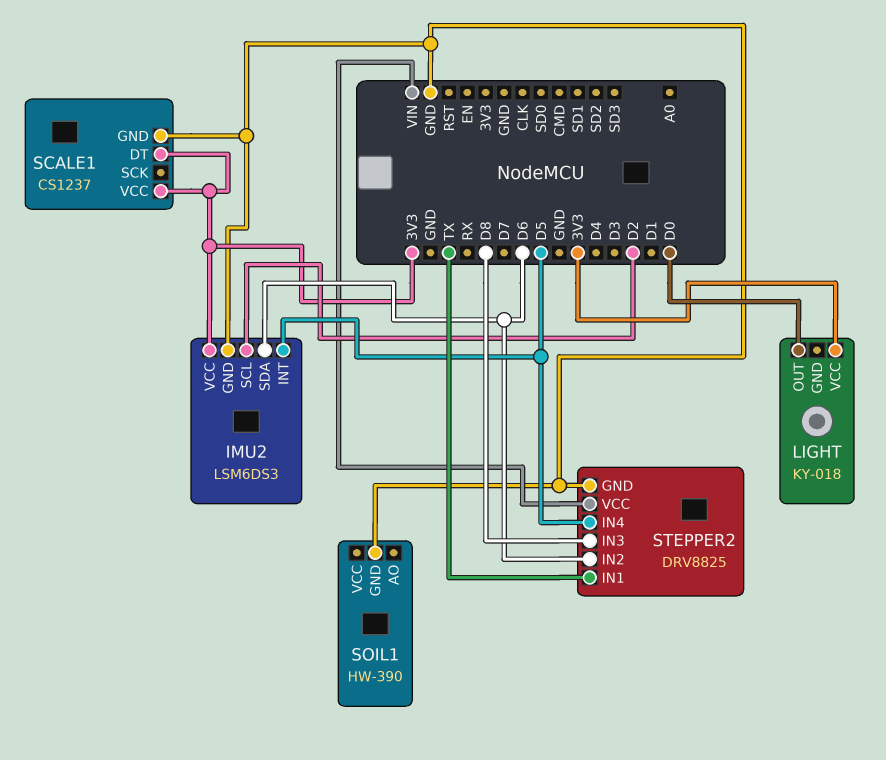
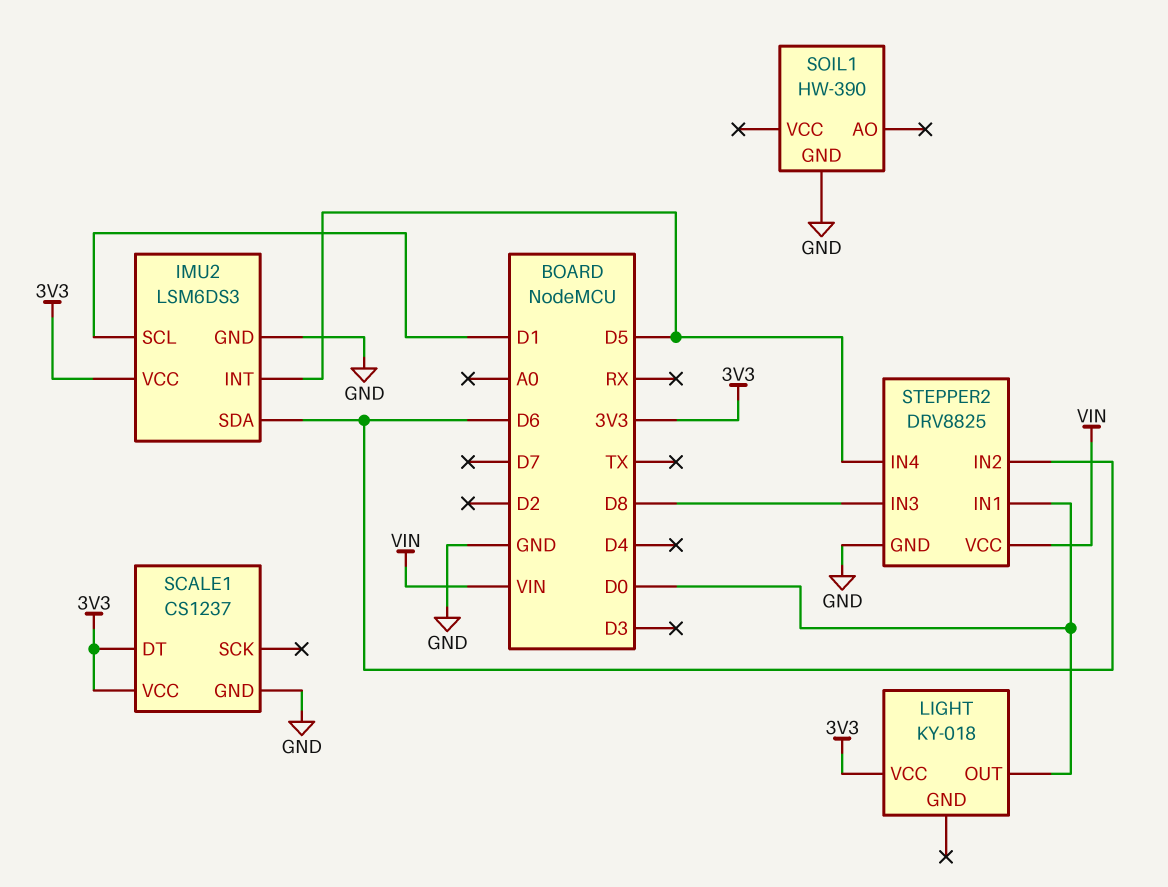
IMU2 pin SCL: D2 -> D1
STEPPER2 pin IN1: TX -> D0

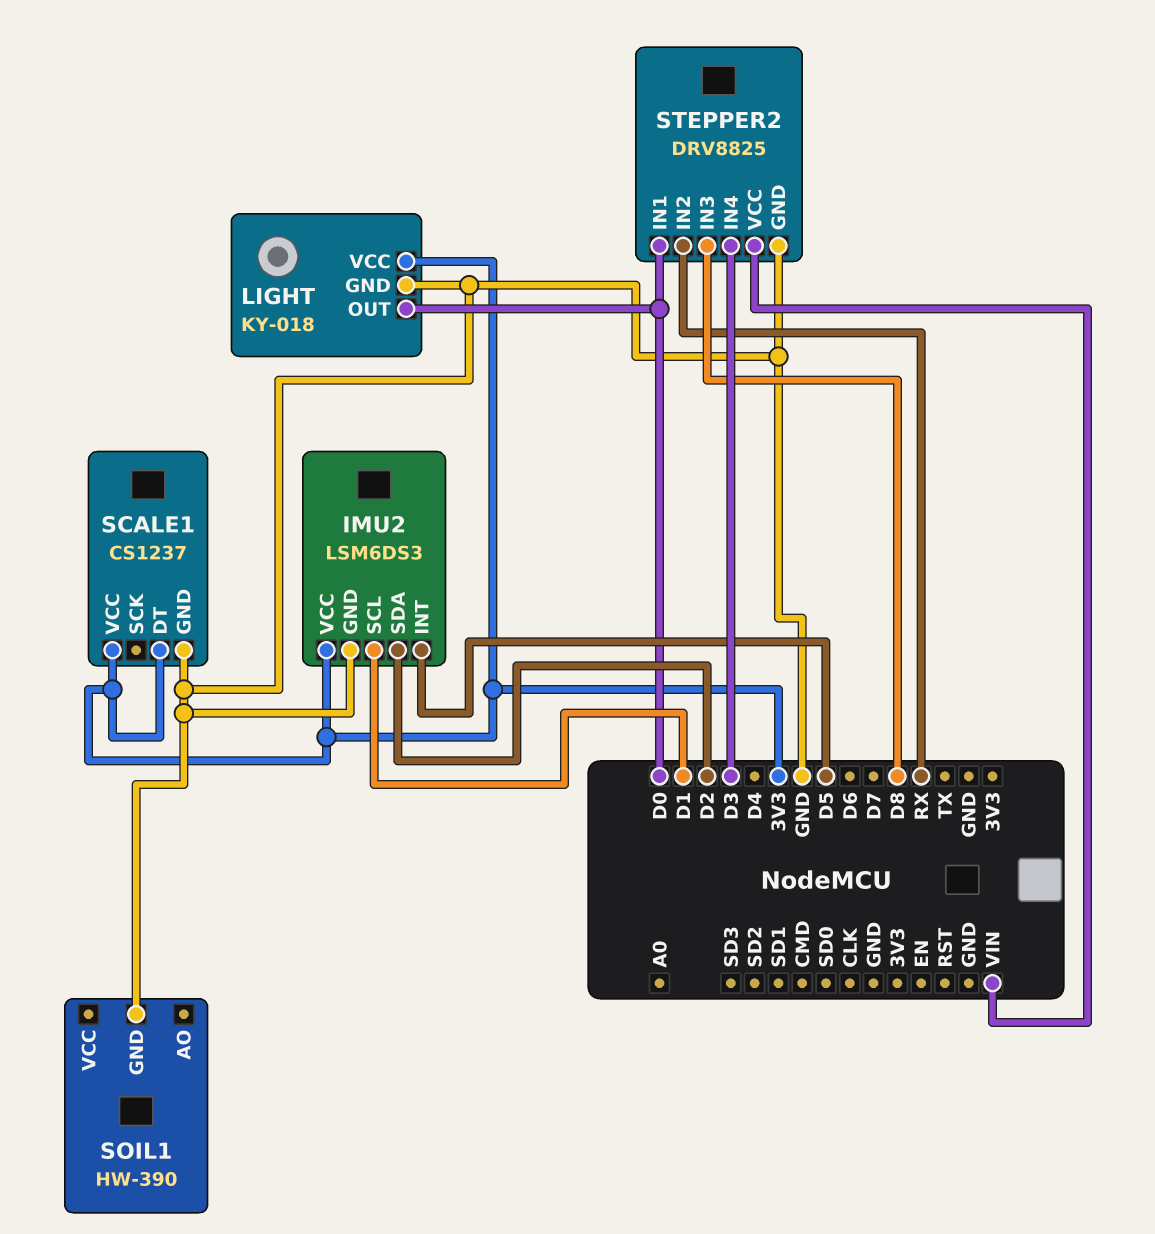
IMU2 pin SDA: D6 -> D2
LIGHT pin GND: none -> GND
STEPPER2 pin IN2: D6 -> RX
STEPPER2 pin IN4: D5 -> D3

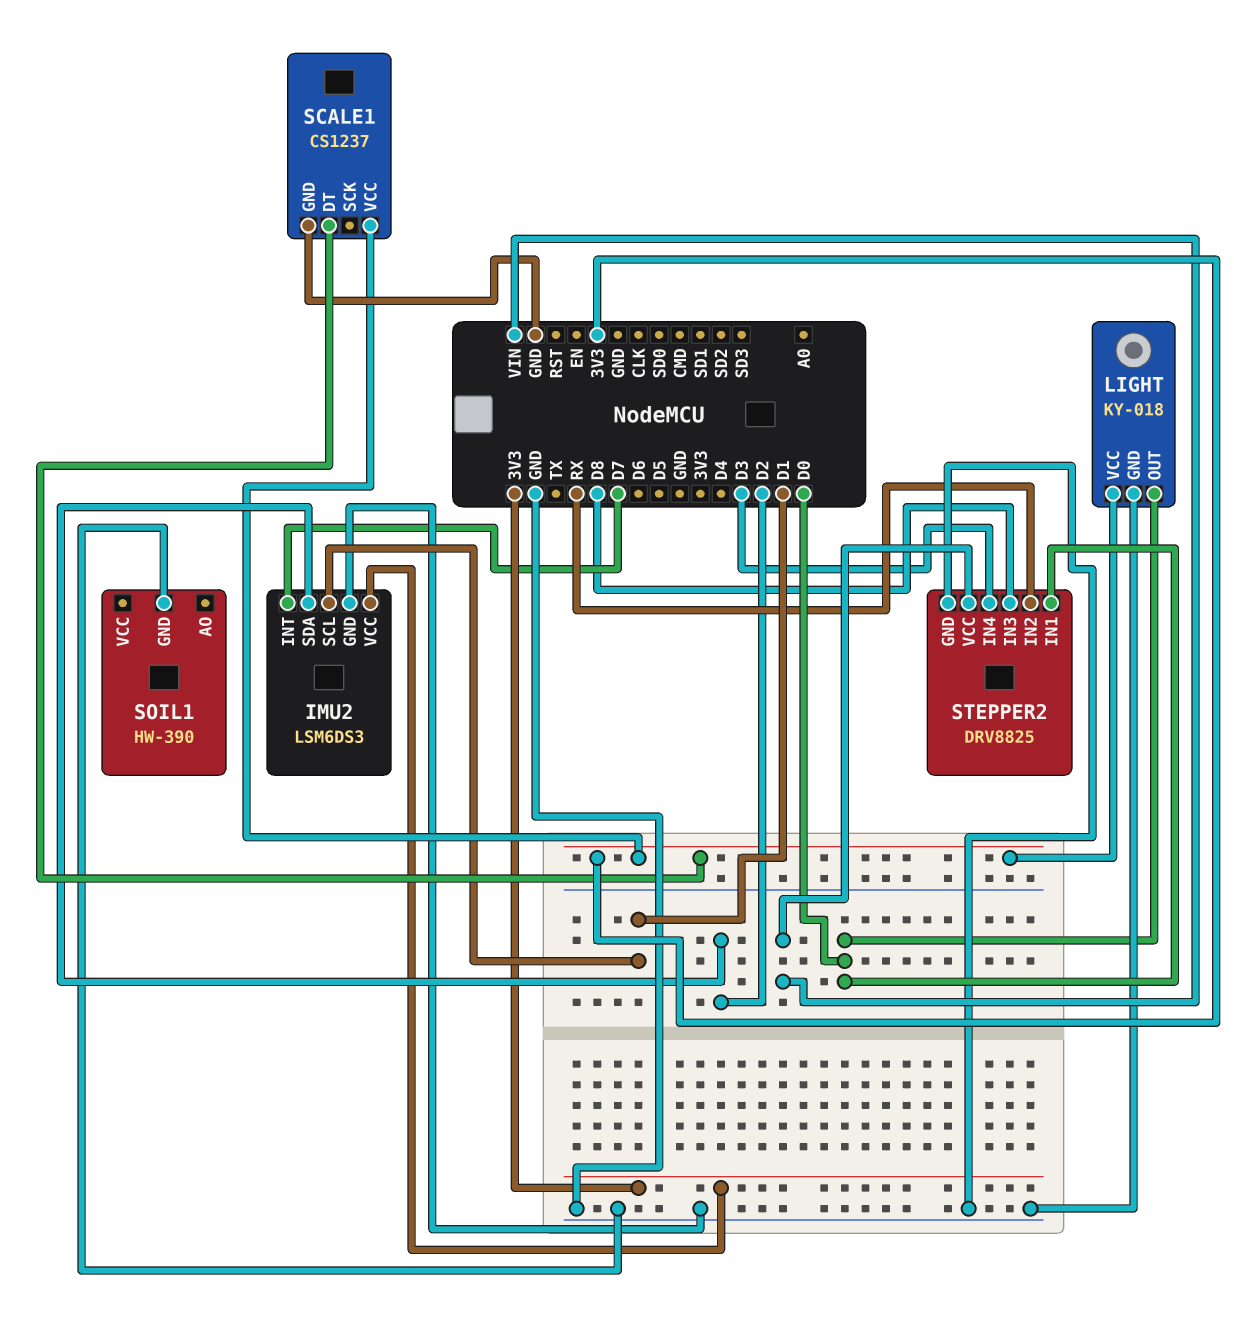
IMU2 pin INT: D5 -> D7

